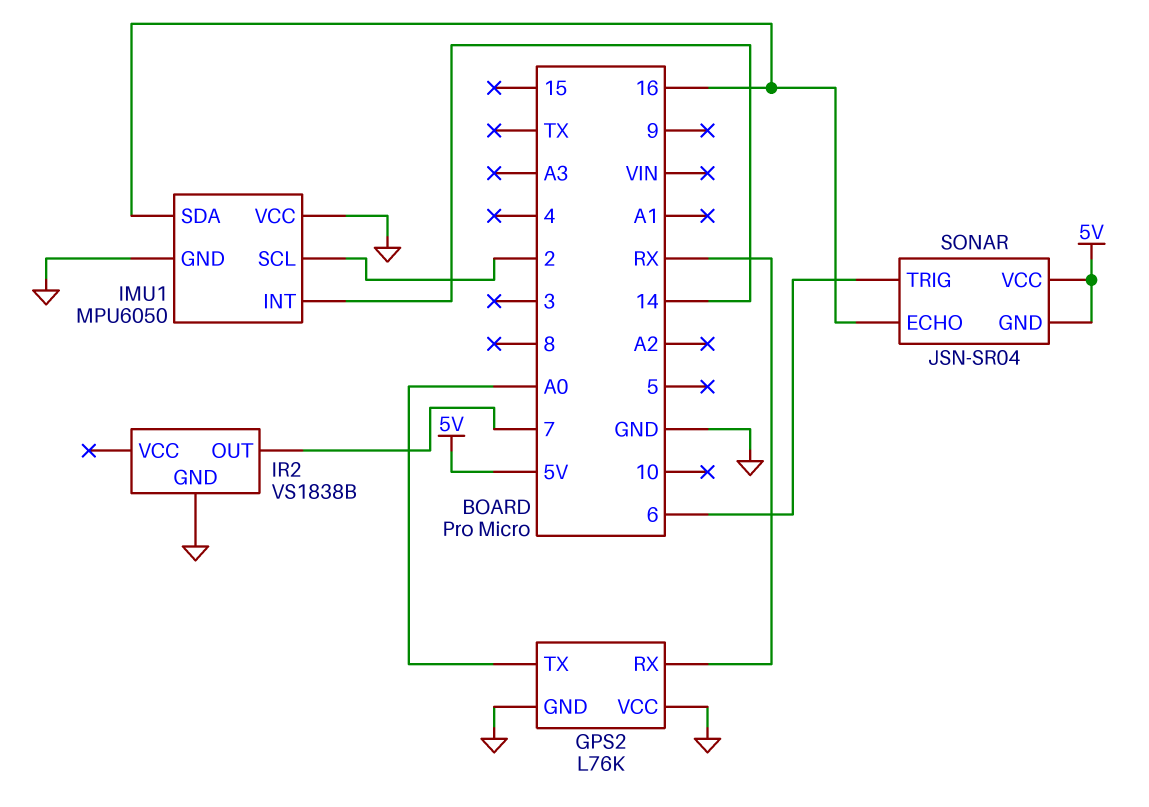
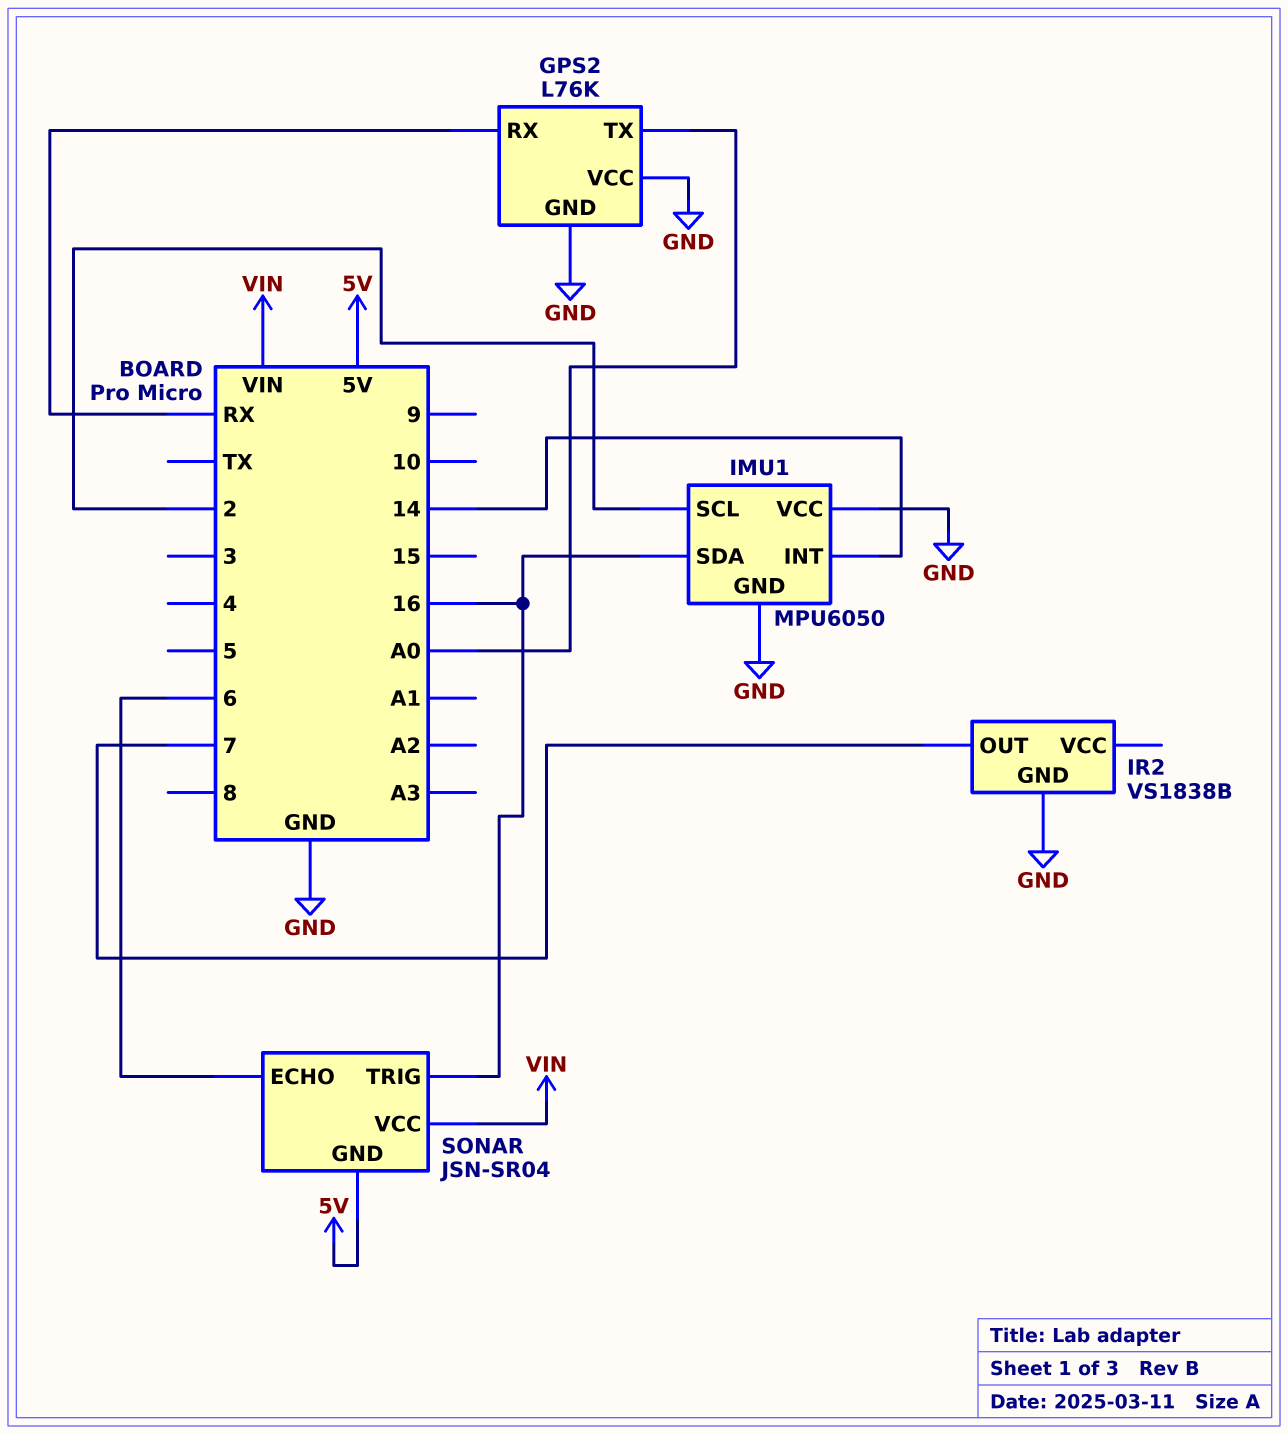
SONAR pin ECHO: 16 -> 6
SONAR pin TRIG: 6 -> 16
SONAR pin VCC: 5V -> VIN

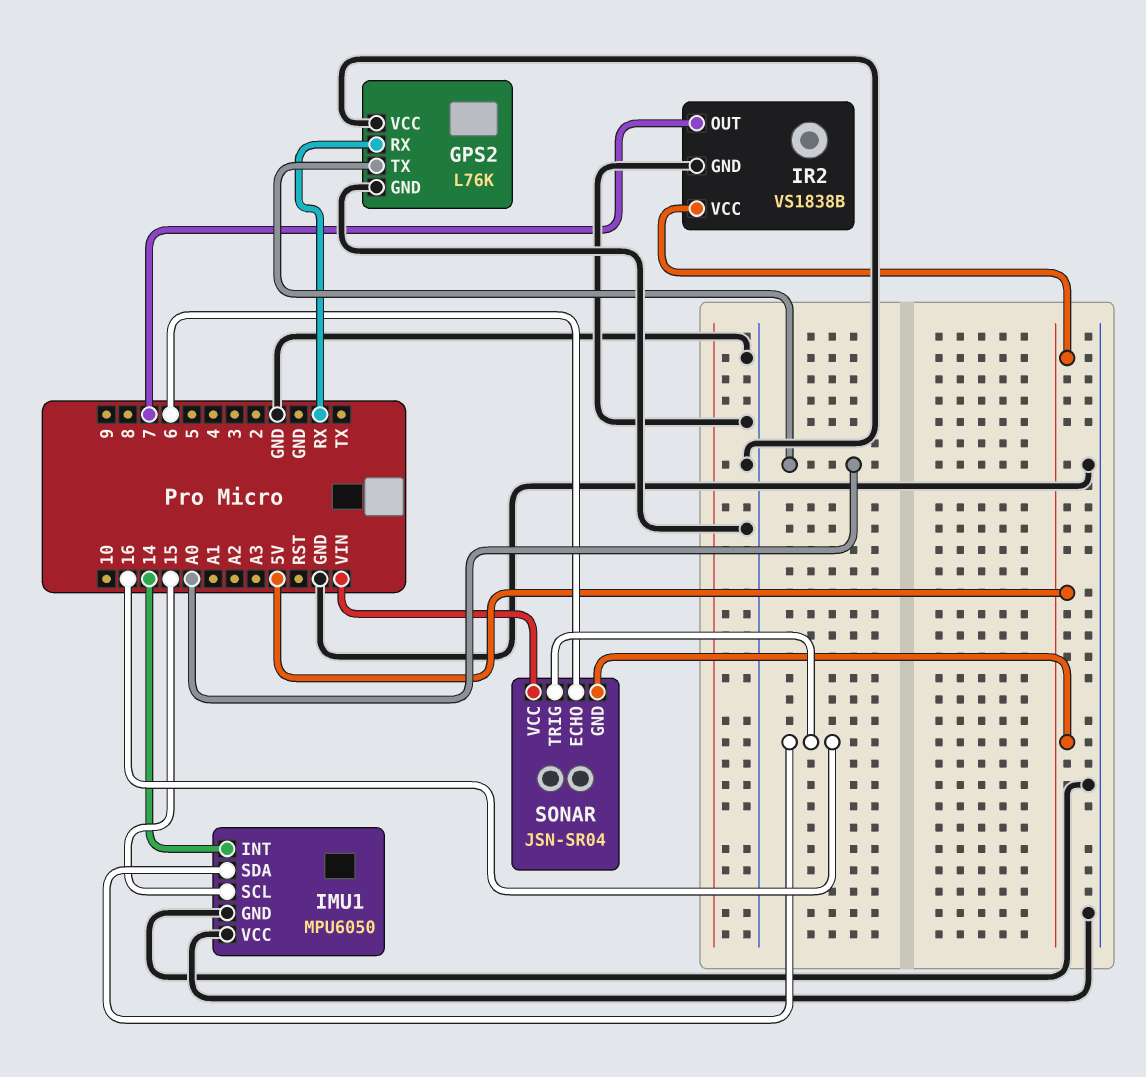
IMU1 pin SCL: 2 -> 15
IR2 pin VCC: none -> 5V

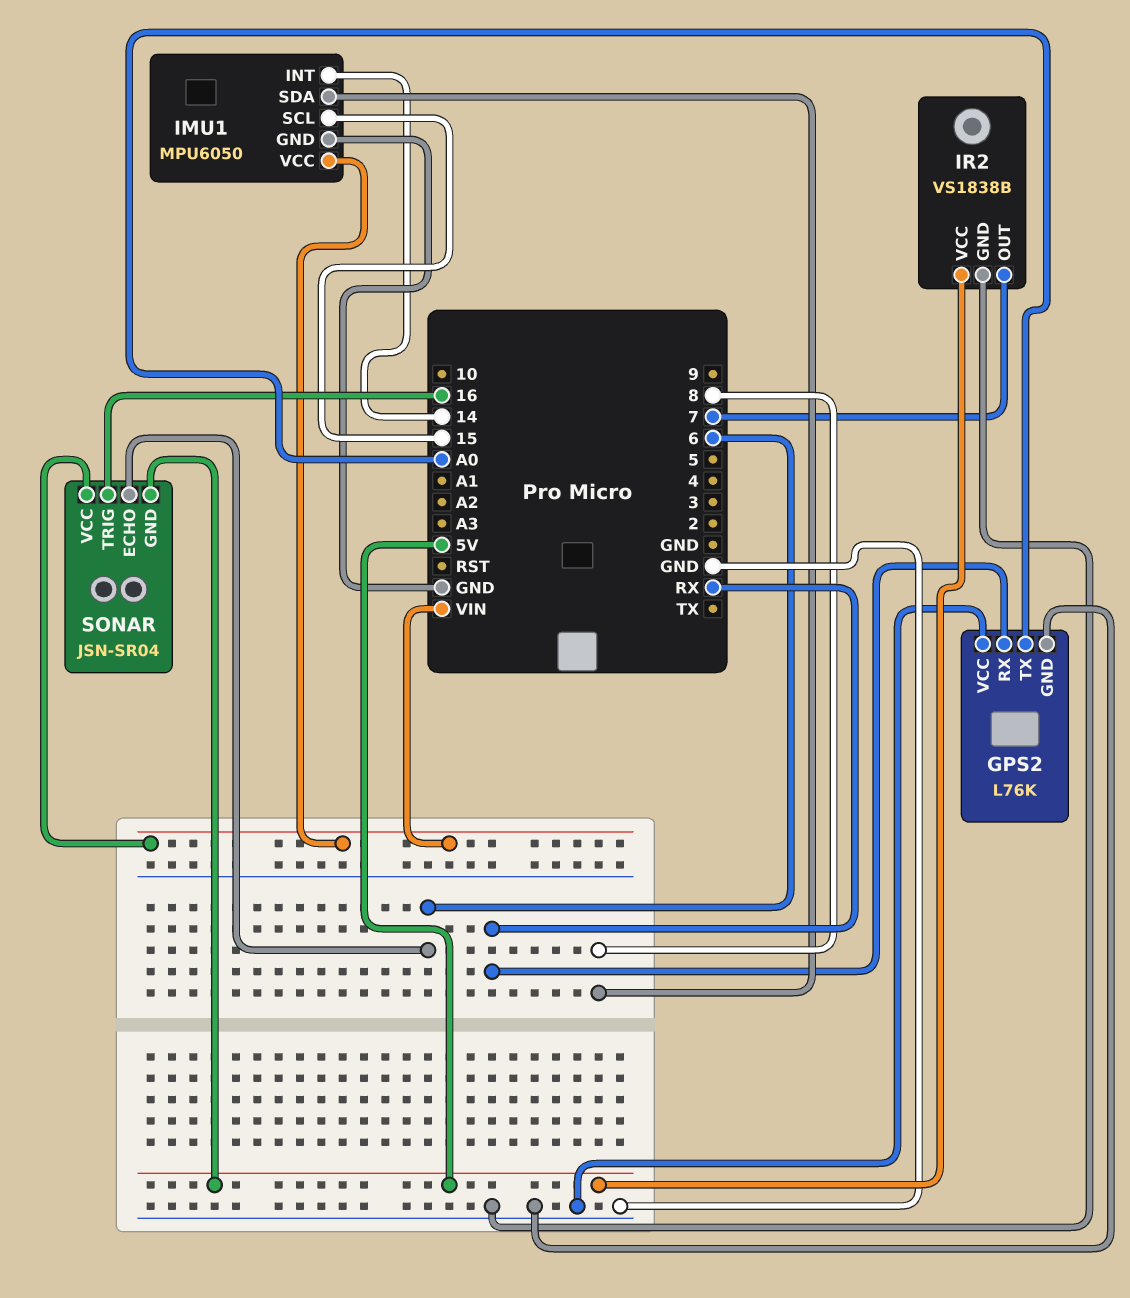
IMU1 pin SDA: 16 -> 8
IMU1 pin VCC: GND -> VIN

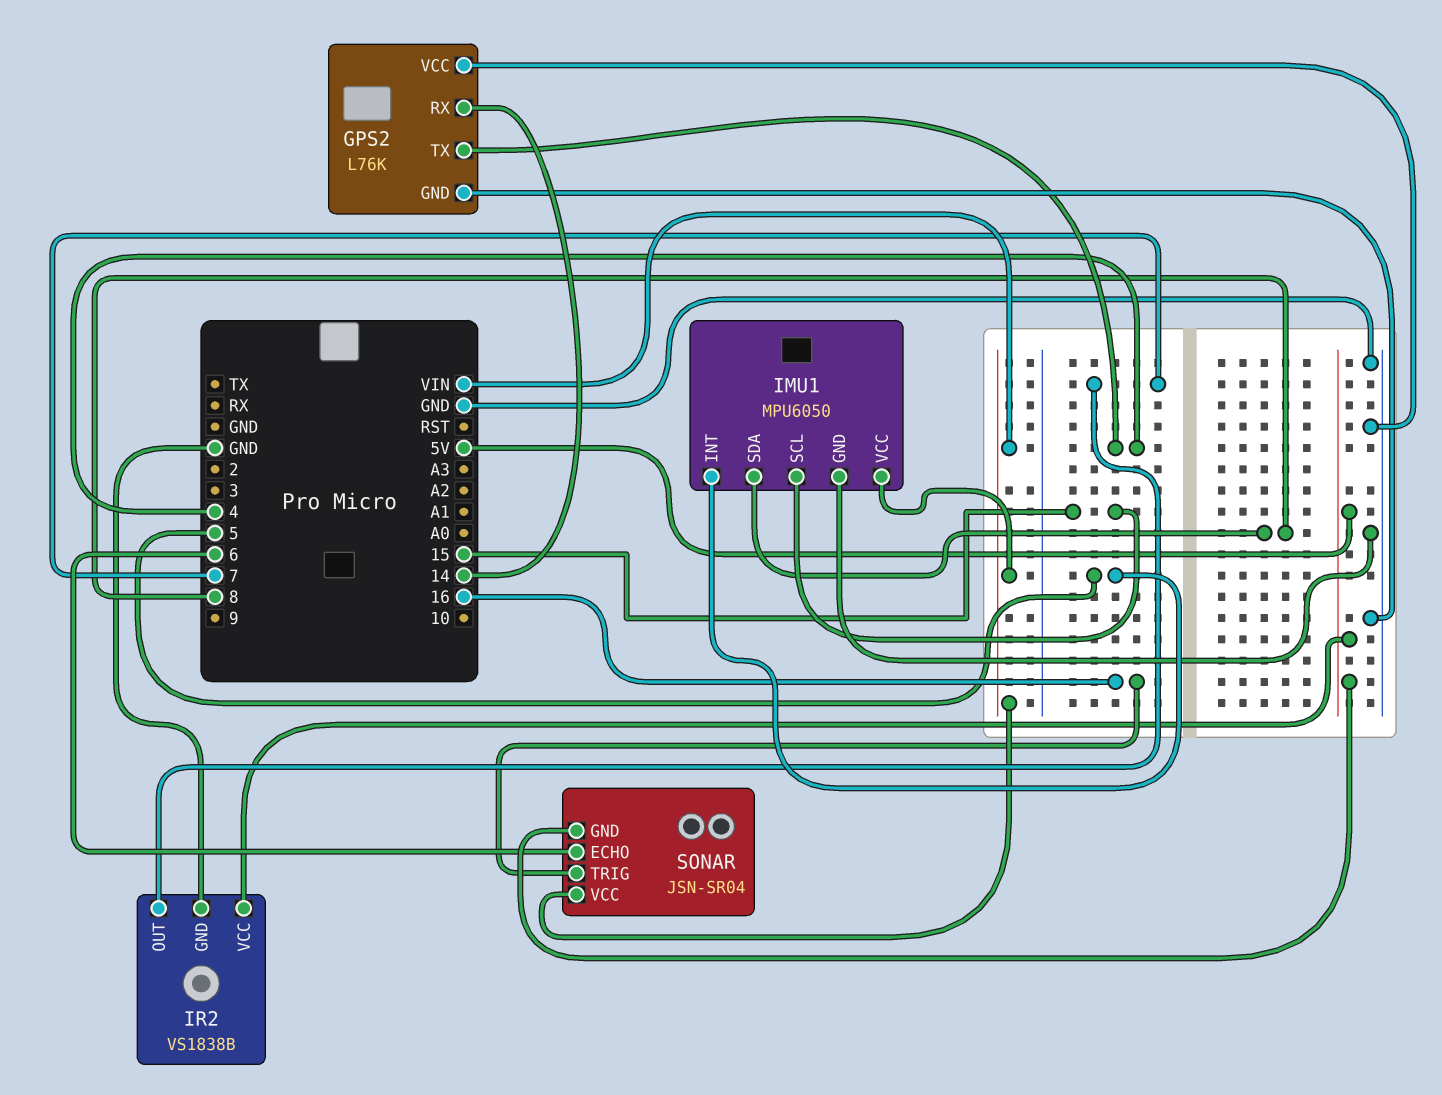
GPS2 pin RX: RX -> 14
GPS2 pin TX: A0 -> 4
IMU1 pin INT: 14 -> 5

